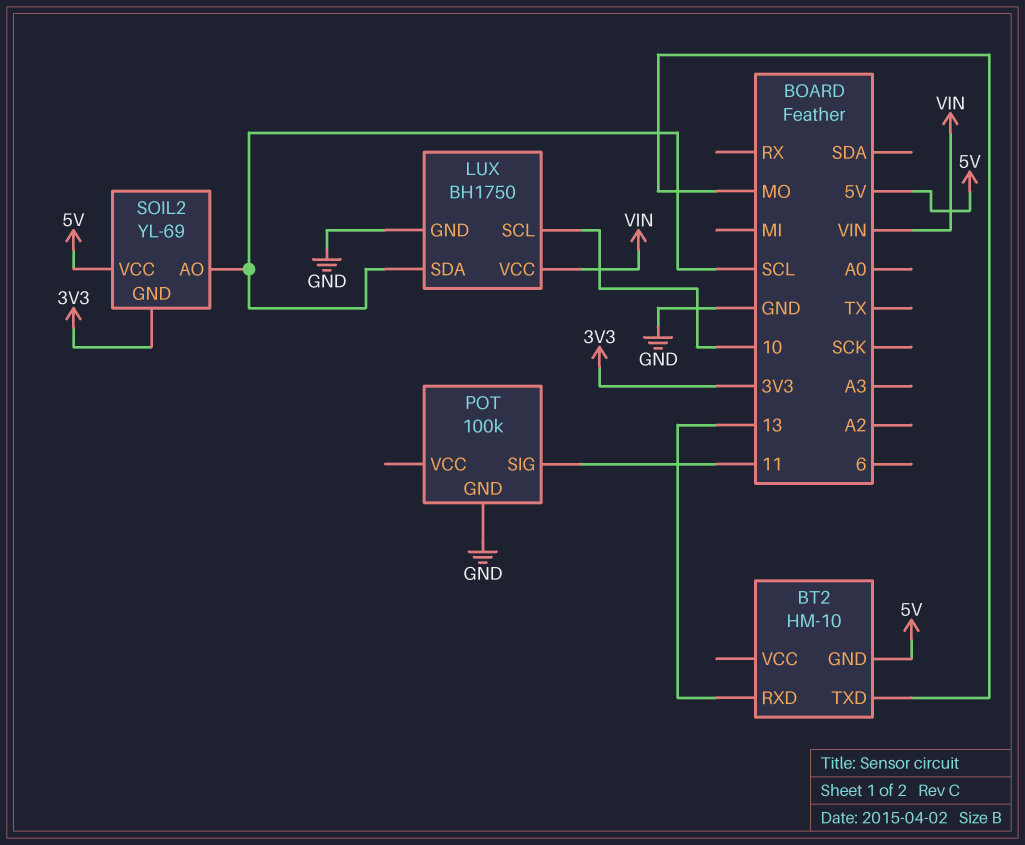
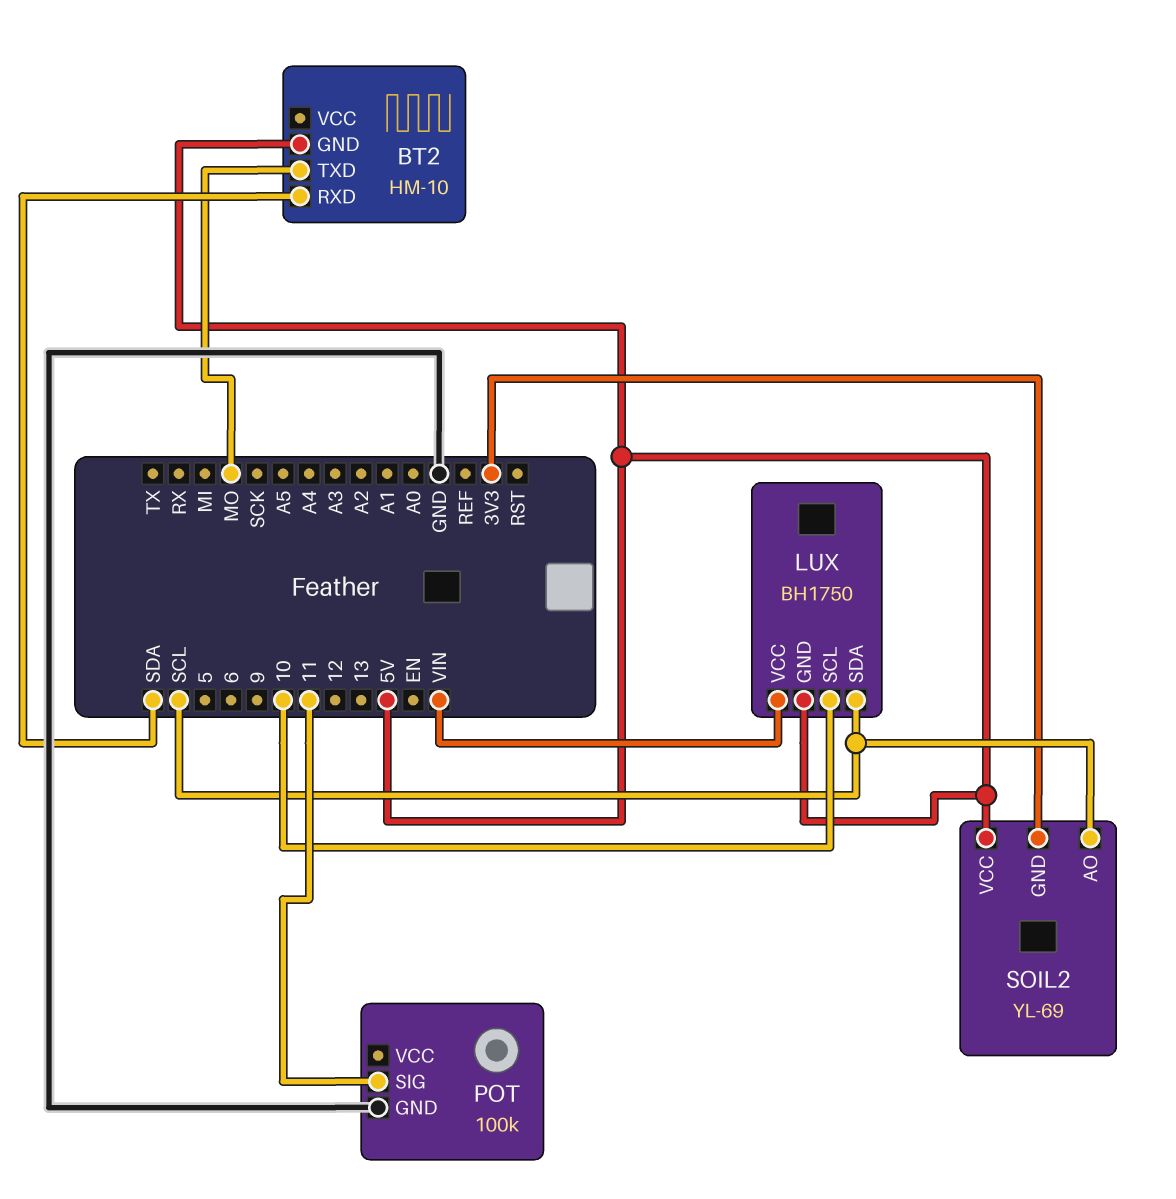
BT2 pin RXD: 13 -> SDA
LUX pin GND: GND -> 5V

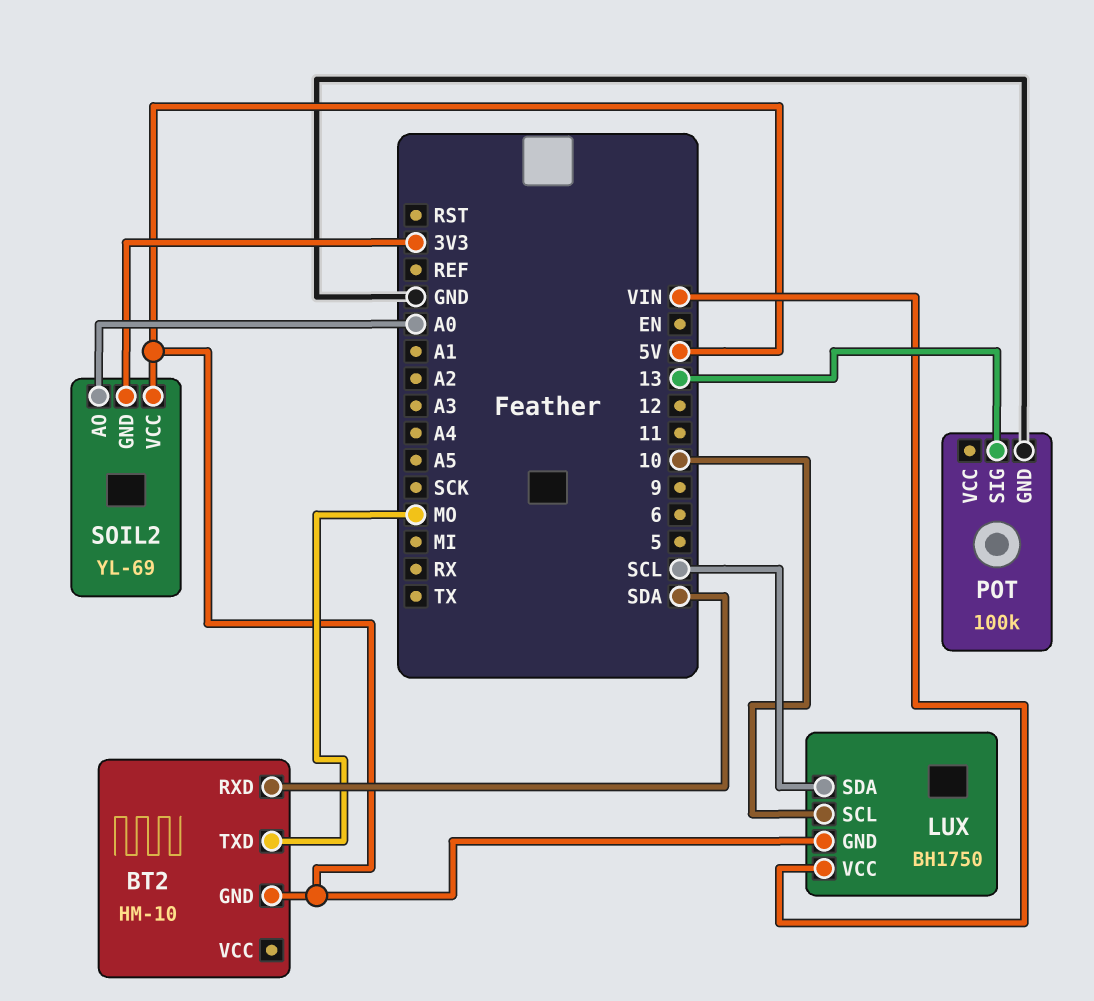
POT pin SIG: 11 -> 13
SOIL2 pin AO: SCL -> A0

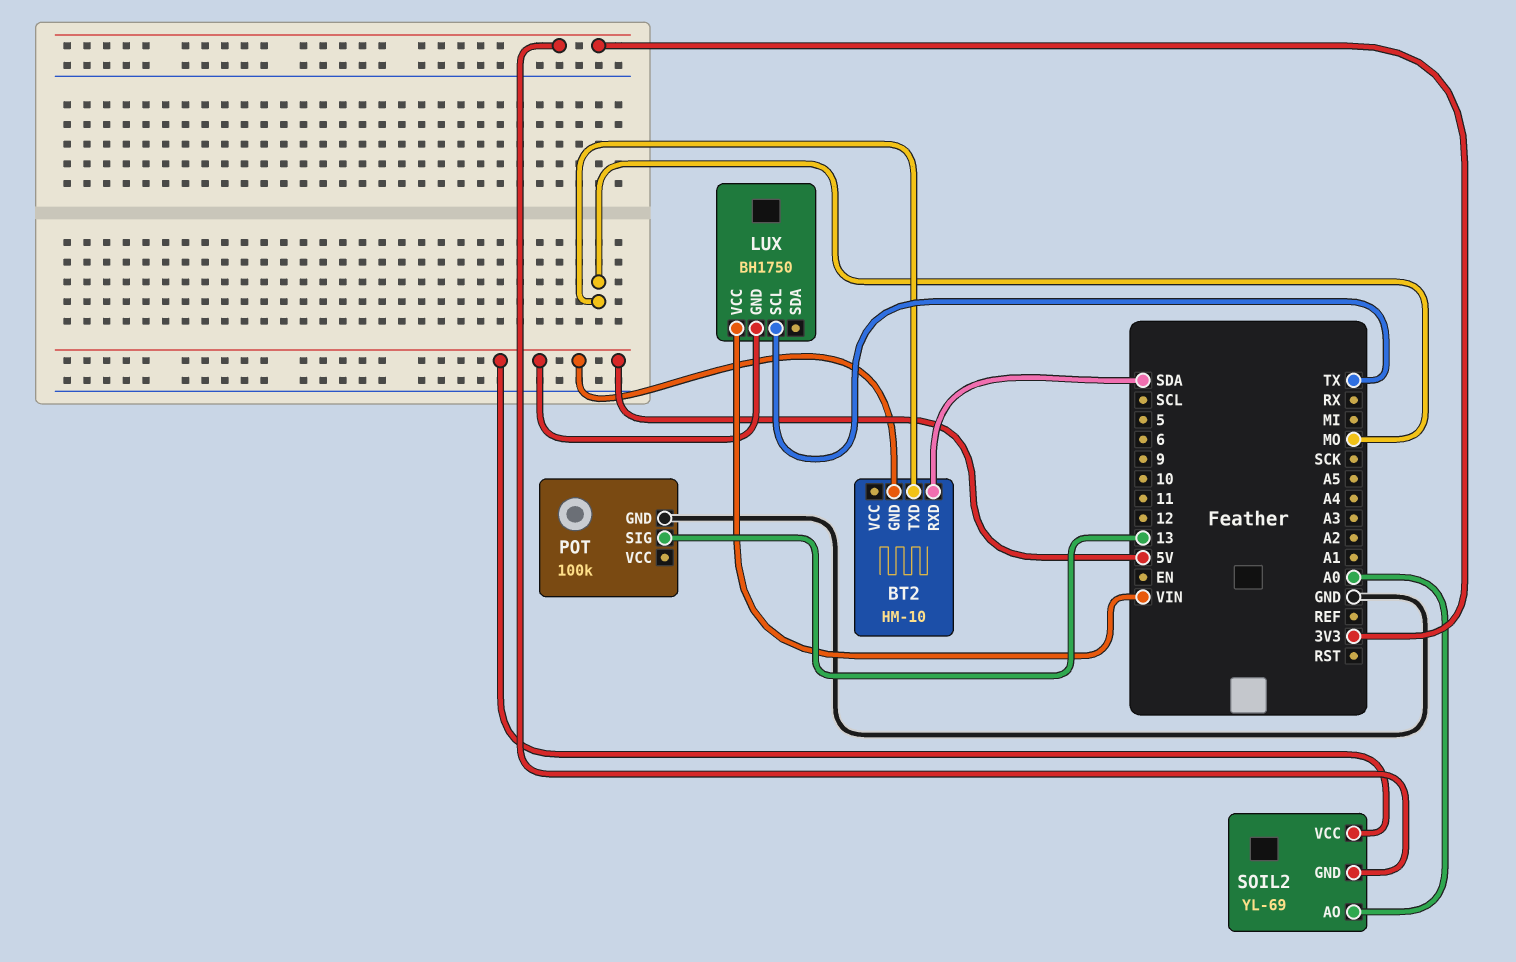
LUX pin SCL: 10 -> TX
LUX pin SDA: SCL -> none

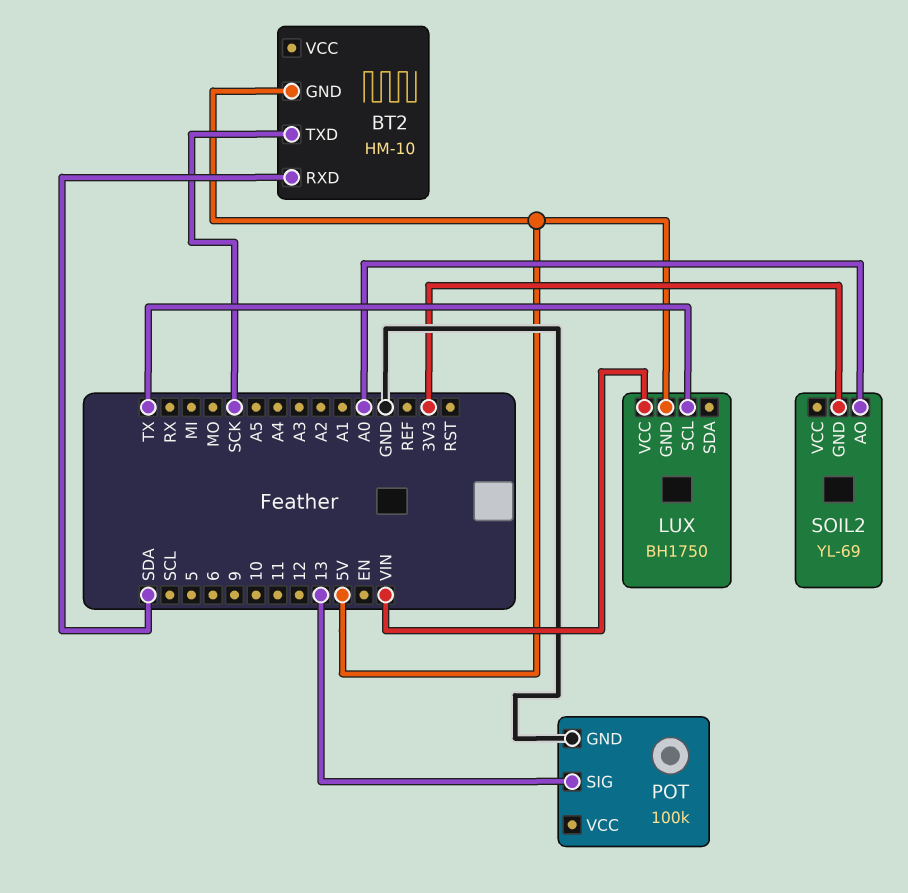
BT2 pin TXD: MO -> SCK
SOIL2 pin VCC: 5V -> none

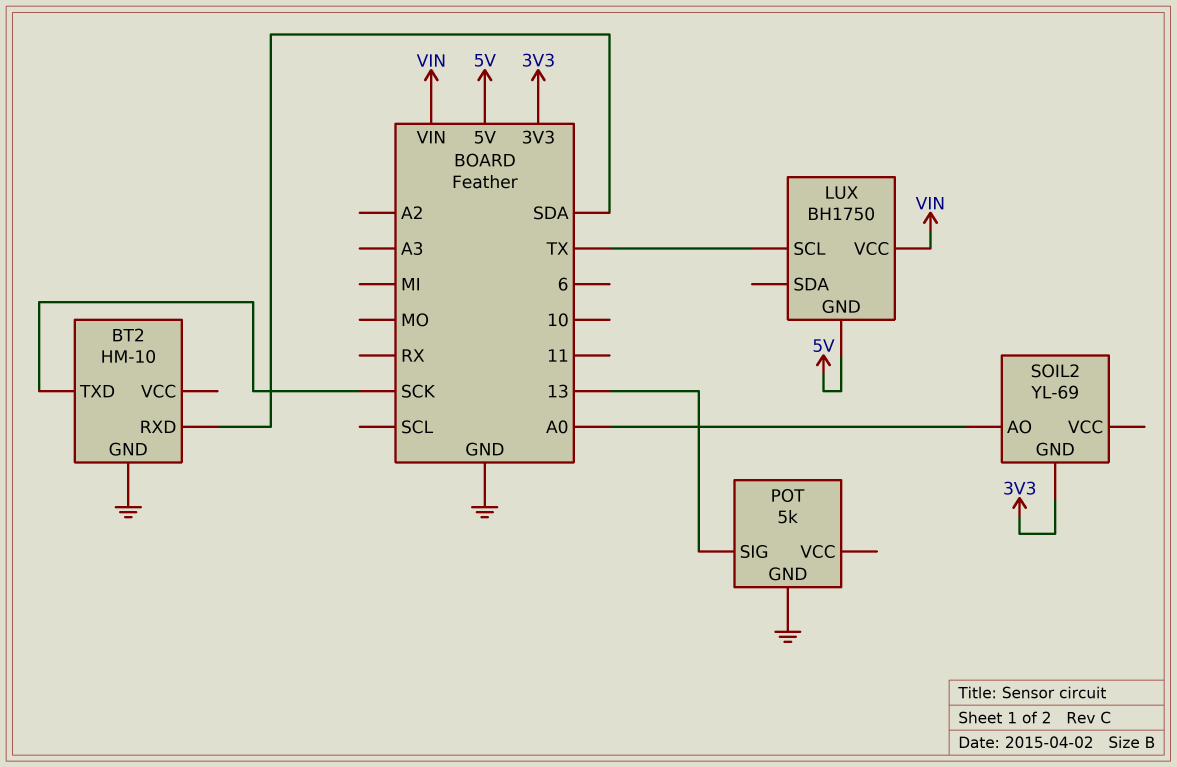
BT2 pin GND: 5V -> GND
POT: 100k -> 5k

